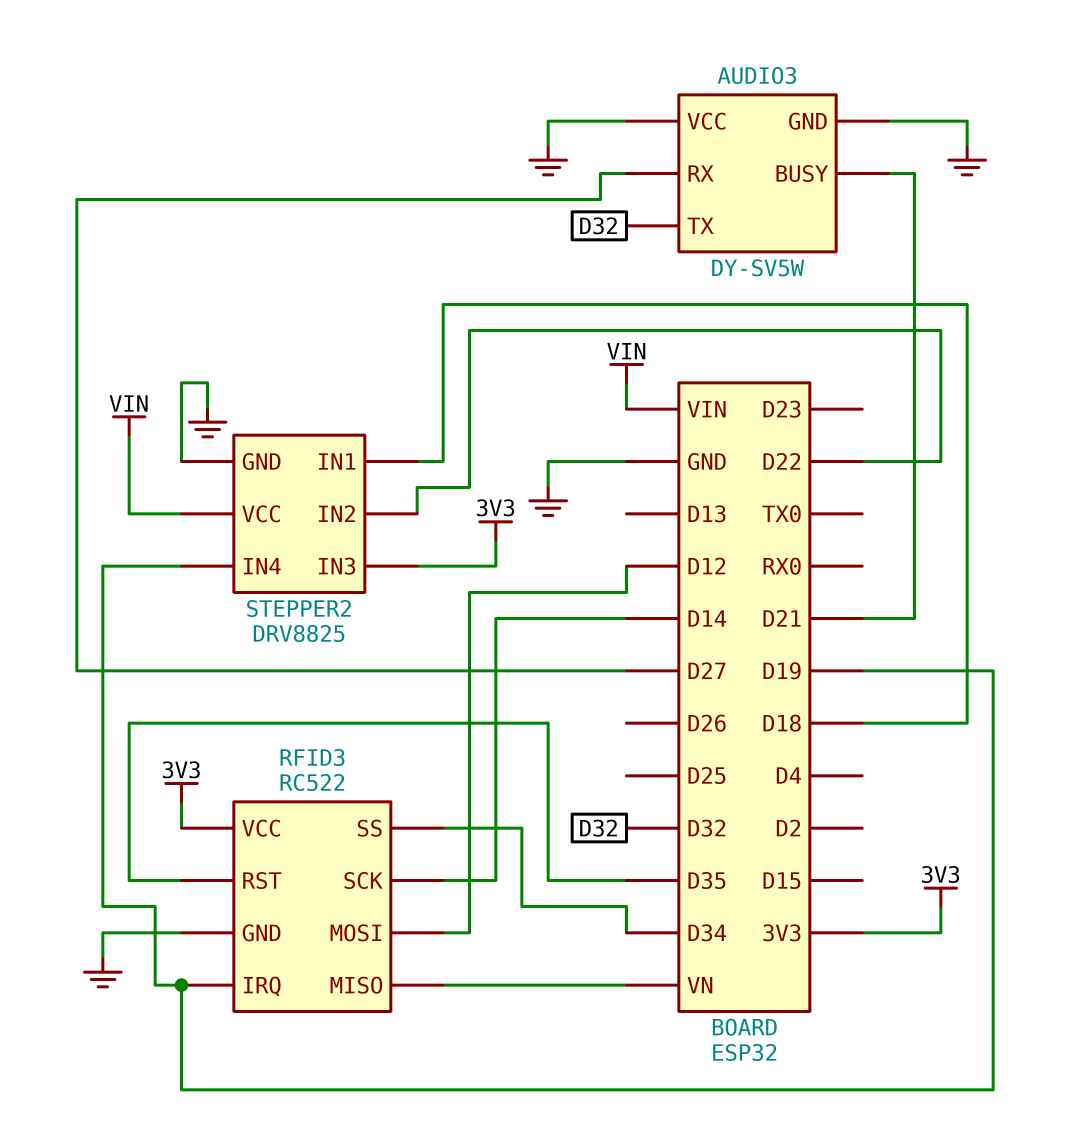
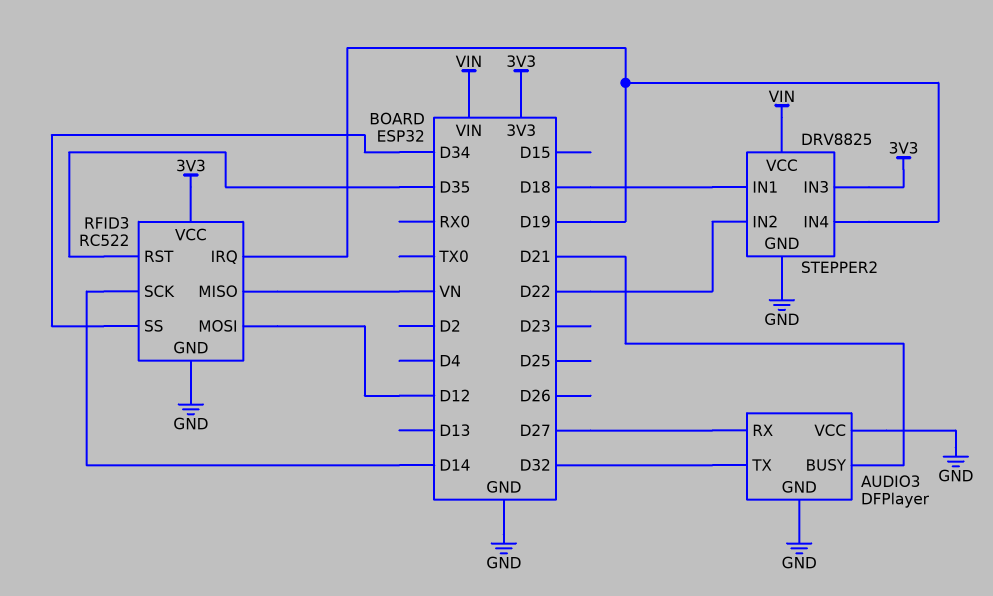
AUDIO3: DY-SV5W -> DFPlayer

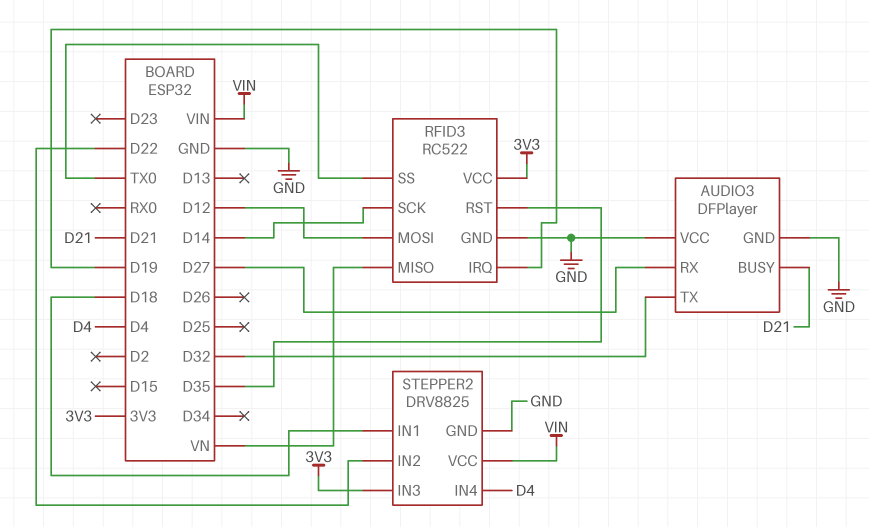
RFID3 pin SS: D34 -> TX0
STEPPER2 pin IN4: D19 -> D4

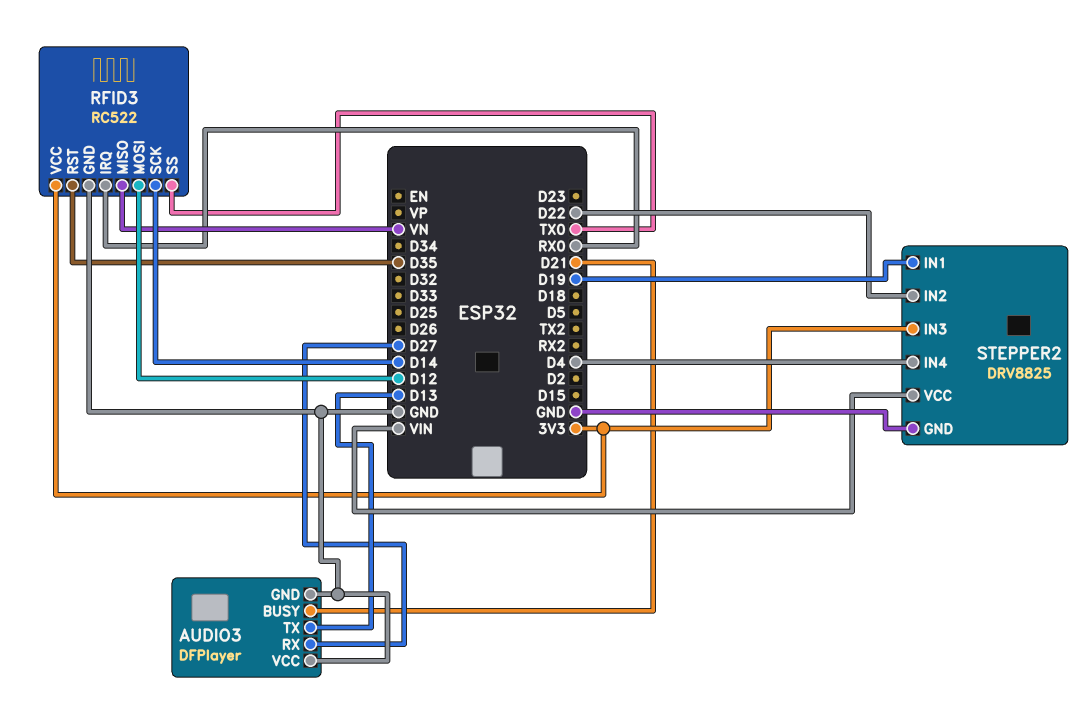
AUDIO3 pin TX: D32 -> D13
RFID3 pin IRQ: D19 -> RX0
STEPPER2 pin IN1: D18 -> D19

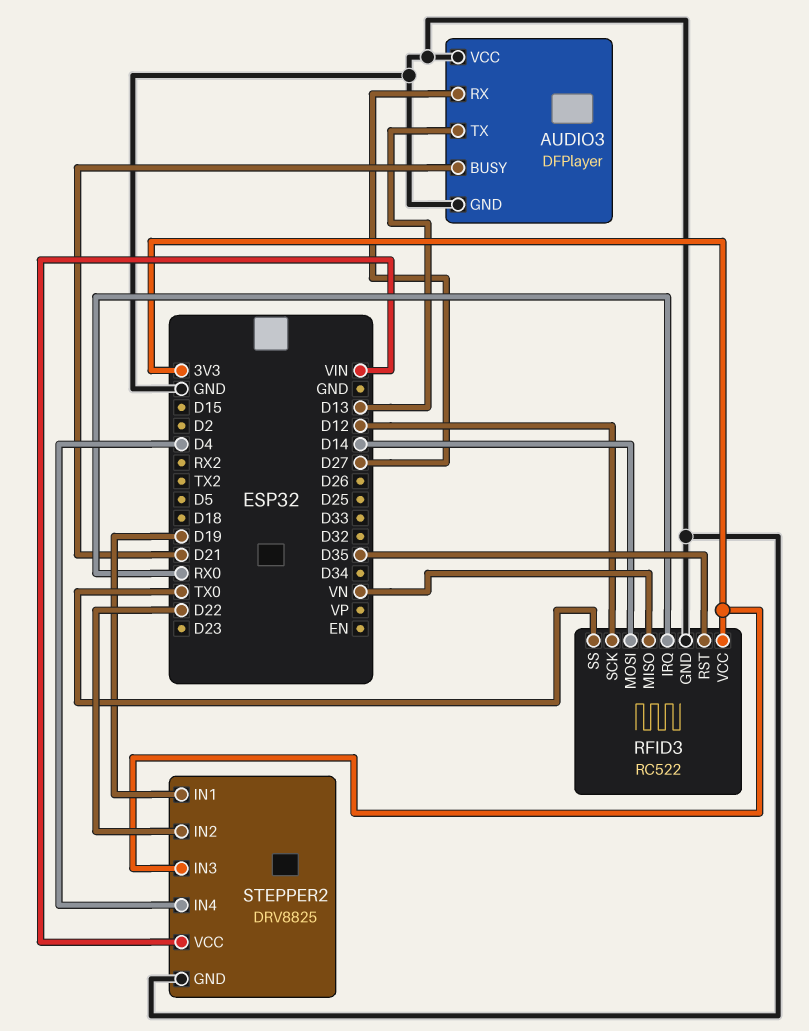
RFID3 pin MOSI: D12 -> D14
RFID3 pin SCK: D14 -> D12

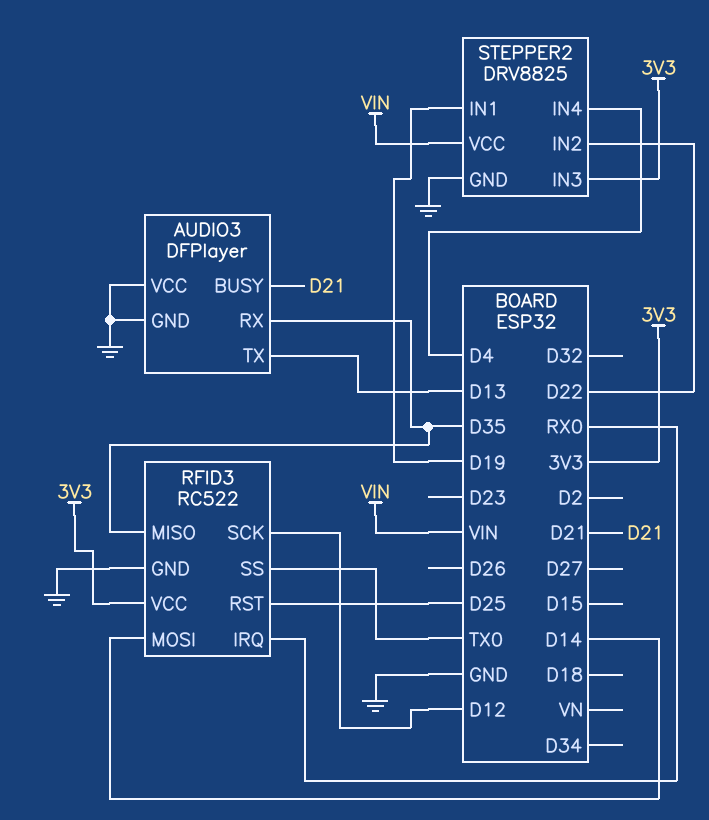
AUDIO3 pin RX: D27 -> D35
RFID3 pin MISO: VN -> D35
RFID3 pin RST: D35 -> D25

